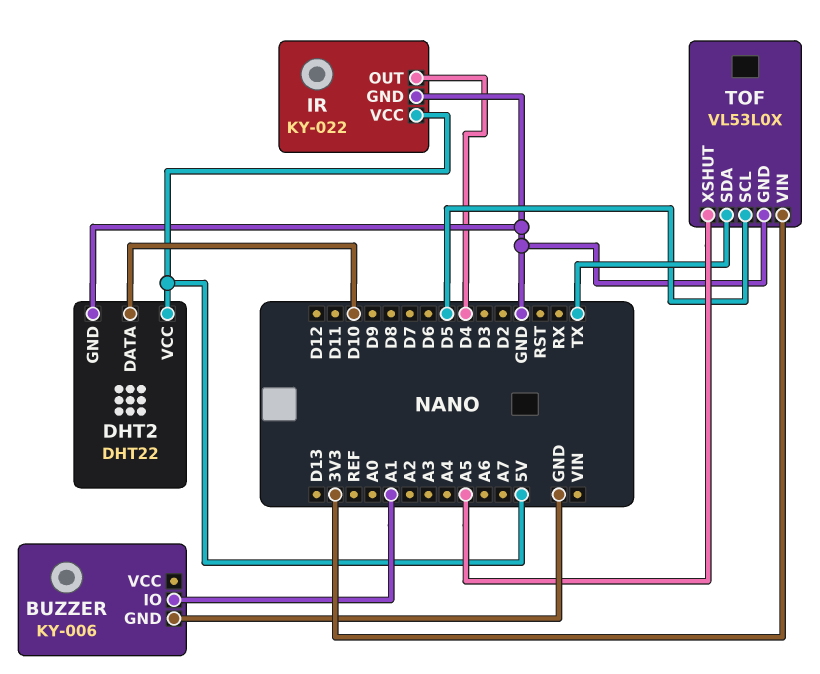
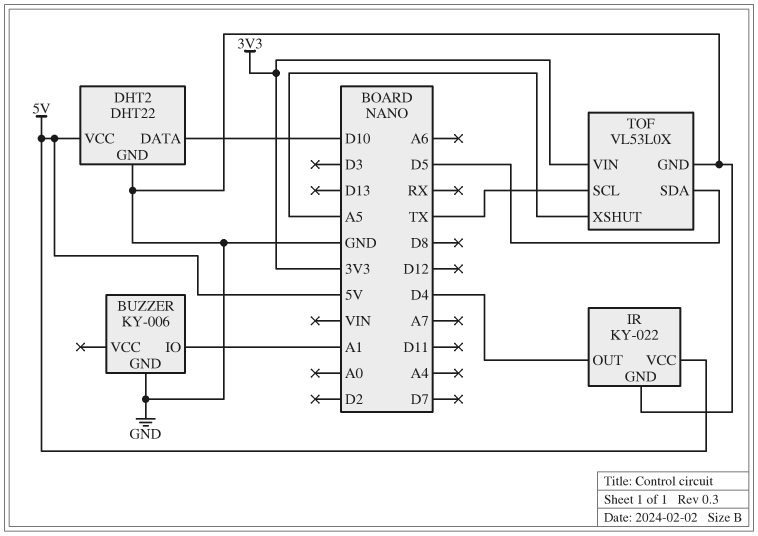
TOF pin SCL: D5 -> TX
TOF pin SDA: TX -> D5

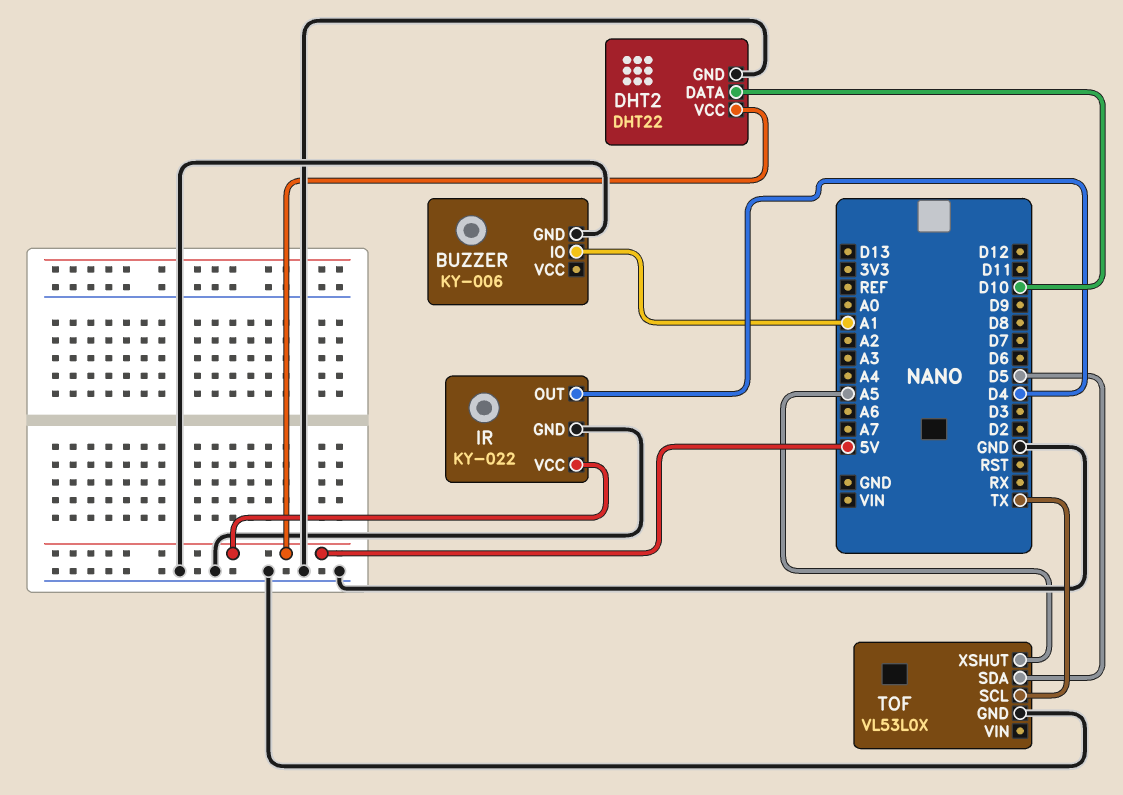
TOF pin VIN: 3V3 -> none

